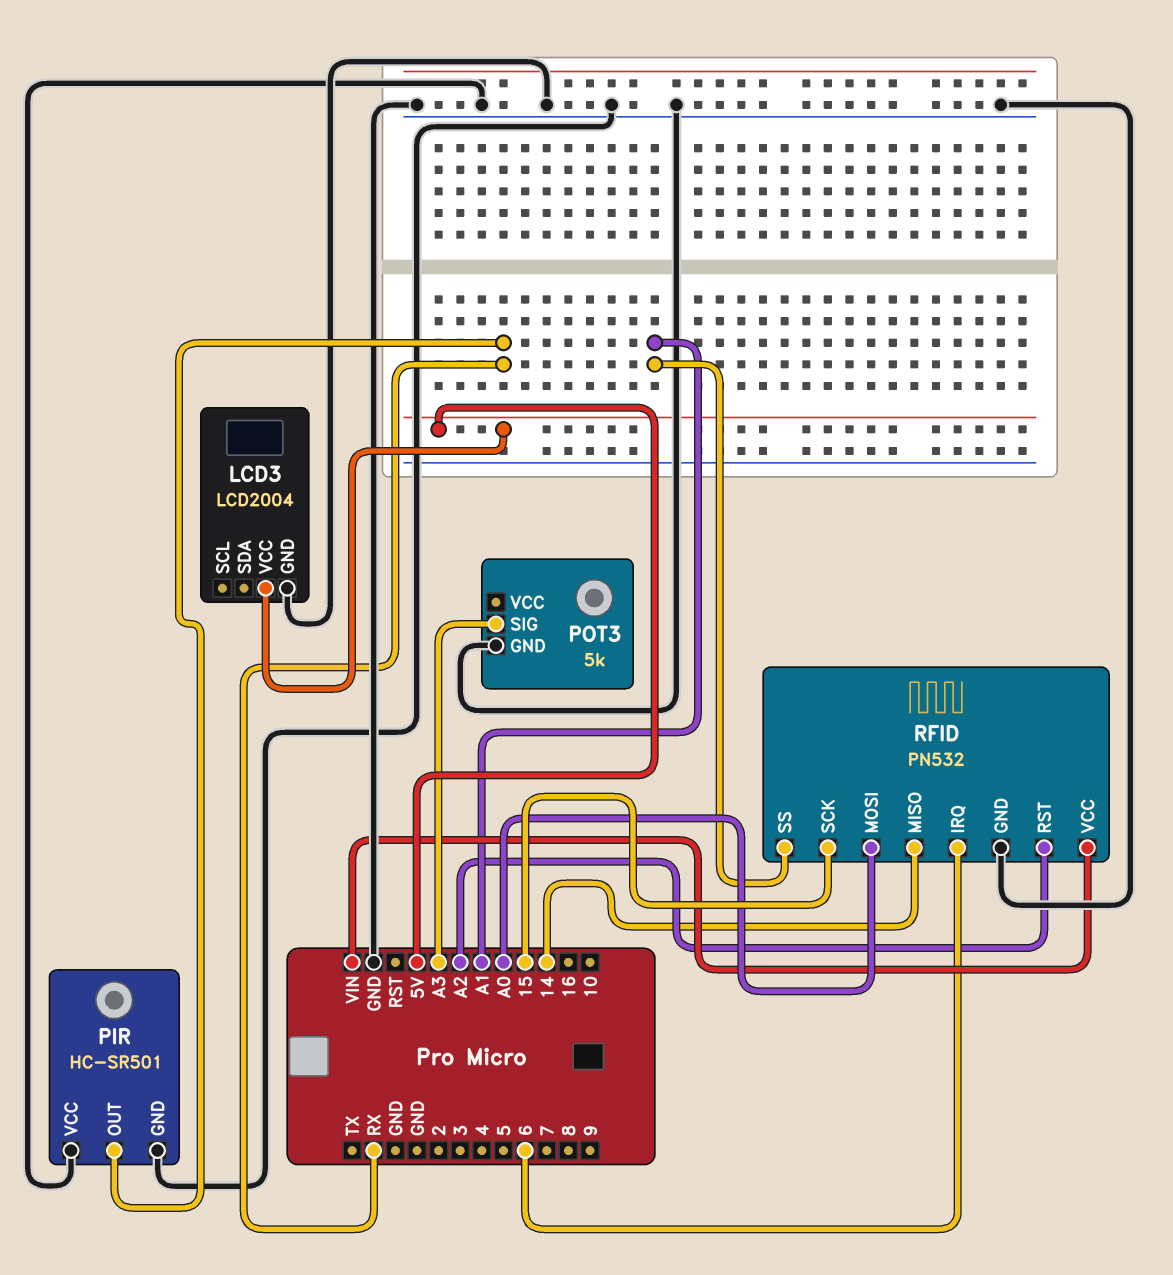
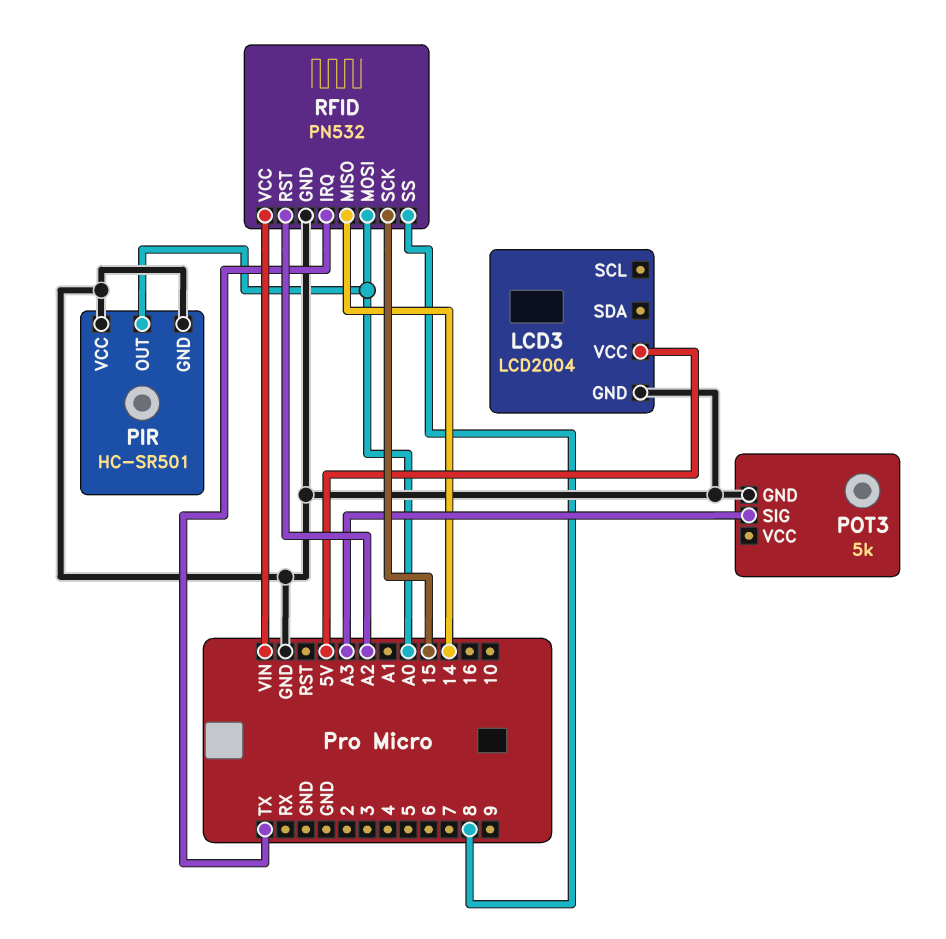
PIR pin OUT: RX -> A0
RFID pin IRQ: 6 -> TX
RFID pin SS: A1 -> 8

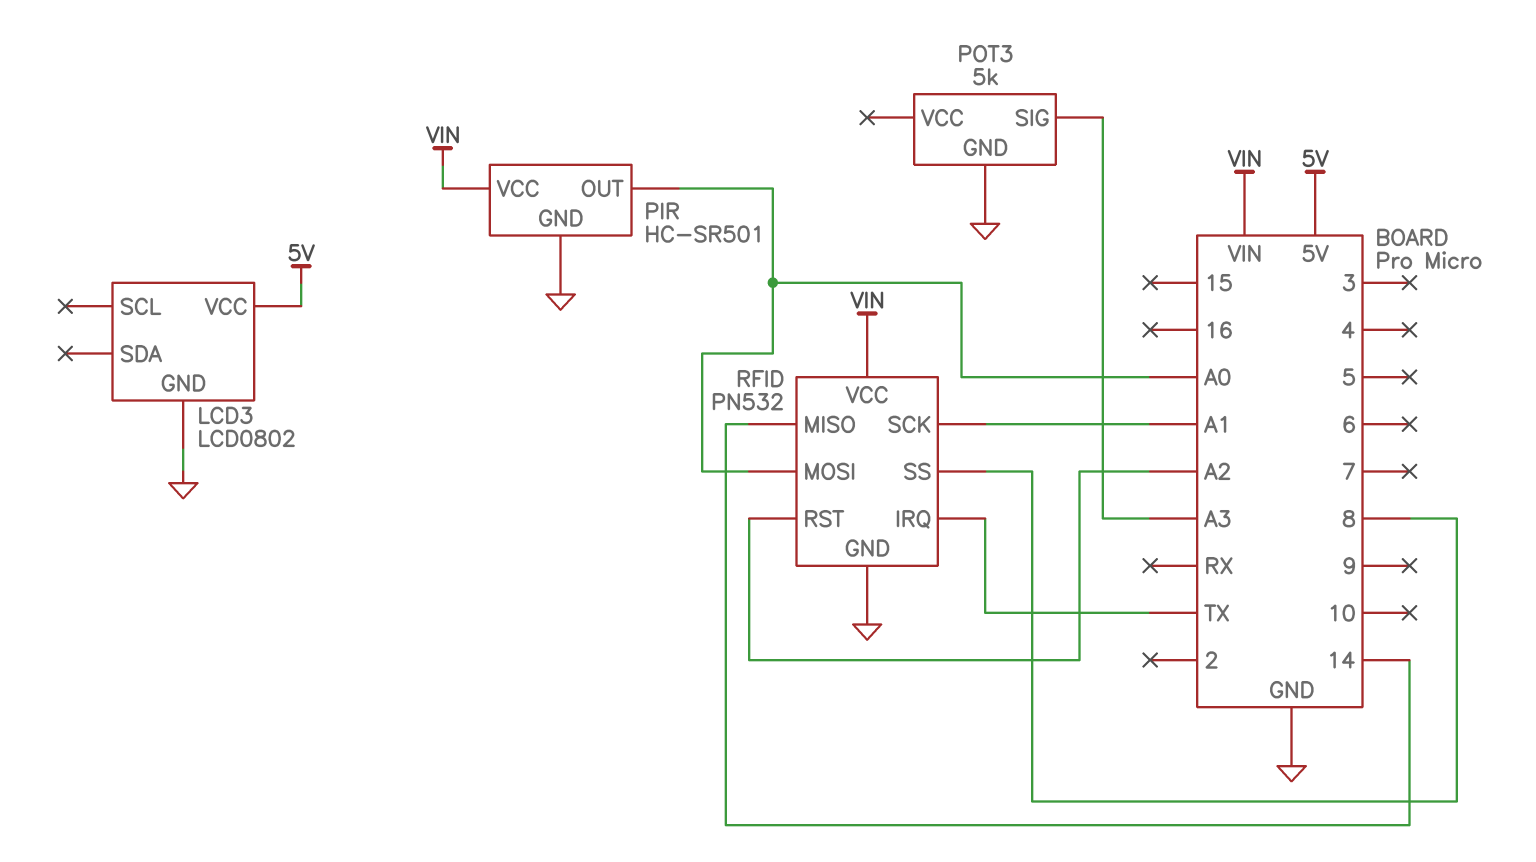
LCD3: LCD2004 -> LCD0802
PIR pin VCC: GND -> VIN
RFID pin SCK: 15 -> A1

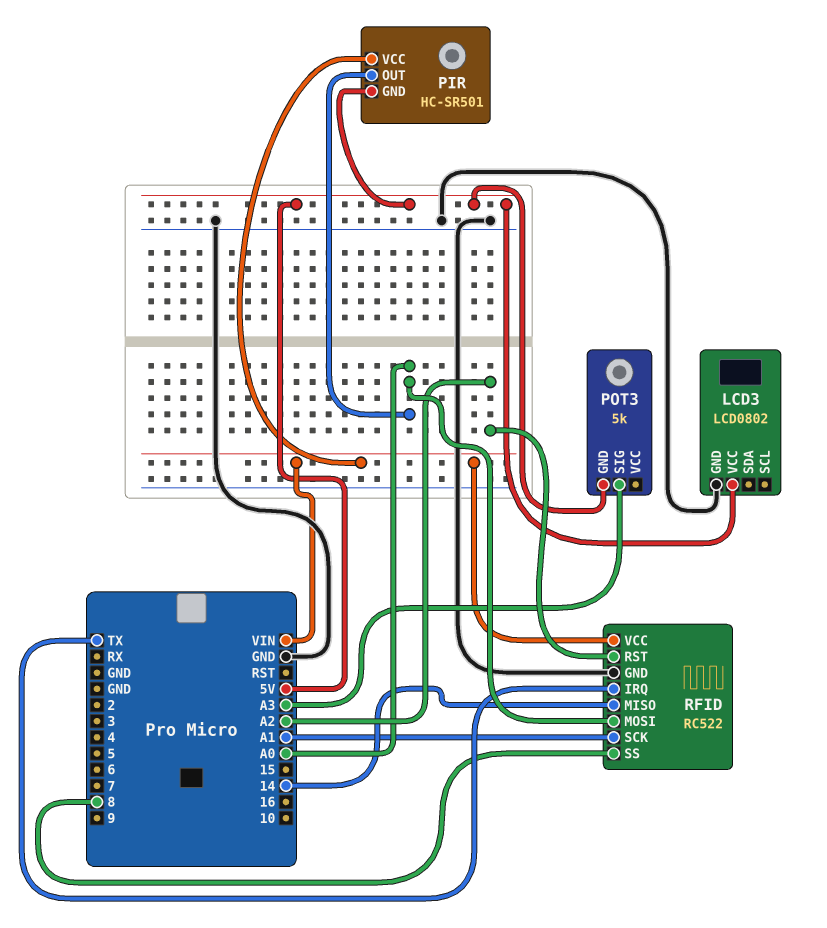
PIR pin GND: GND -> 5V
POT3 pin GND: GND -> 5V
RFID: PN532 -> RC522

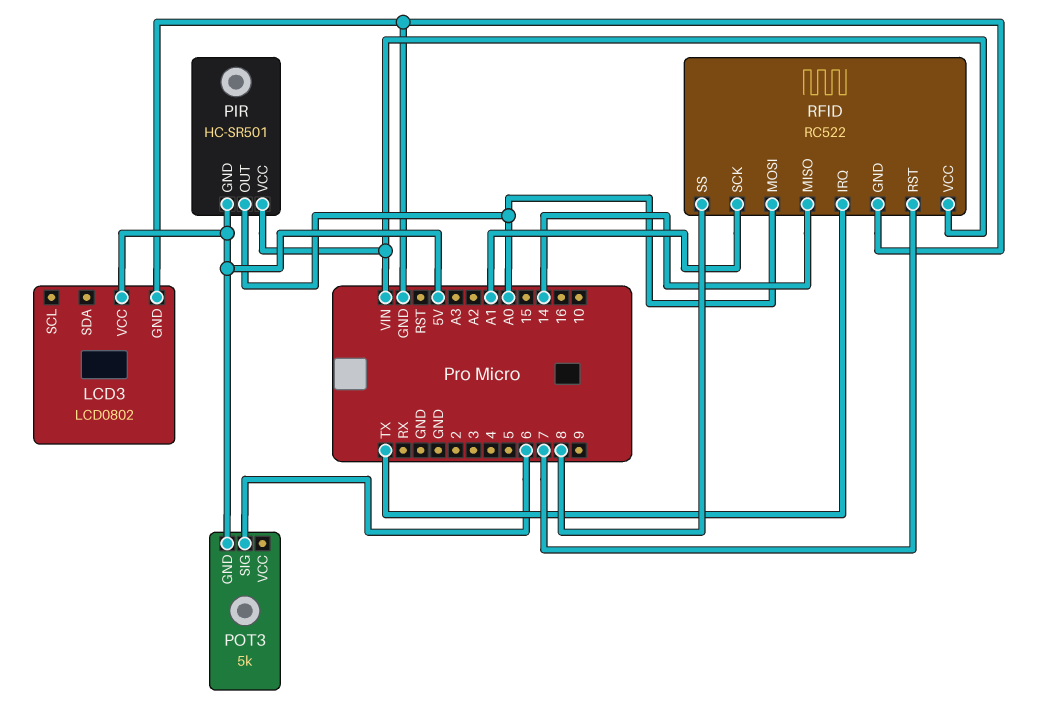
POT3 pin SIG: A3 -> 6
RFID pin RST: A2 -> 7

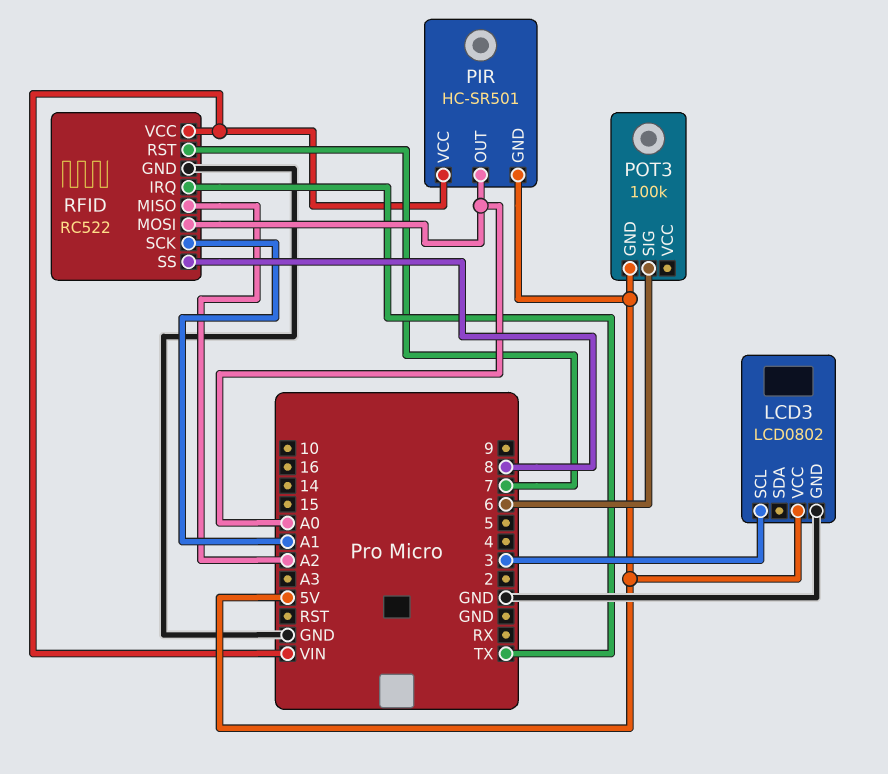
LCD3 pin SCL: none -> 3
POT3: 5k -> 100k
RFID pin MISO: 14 -> A2

